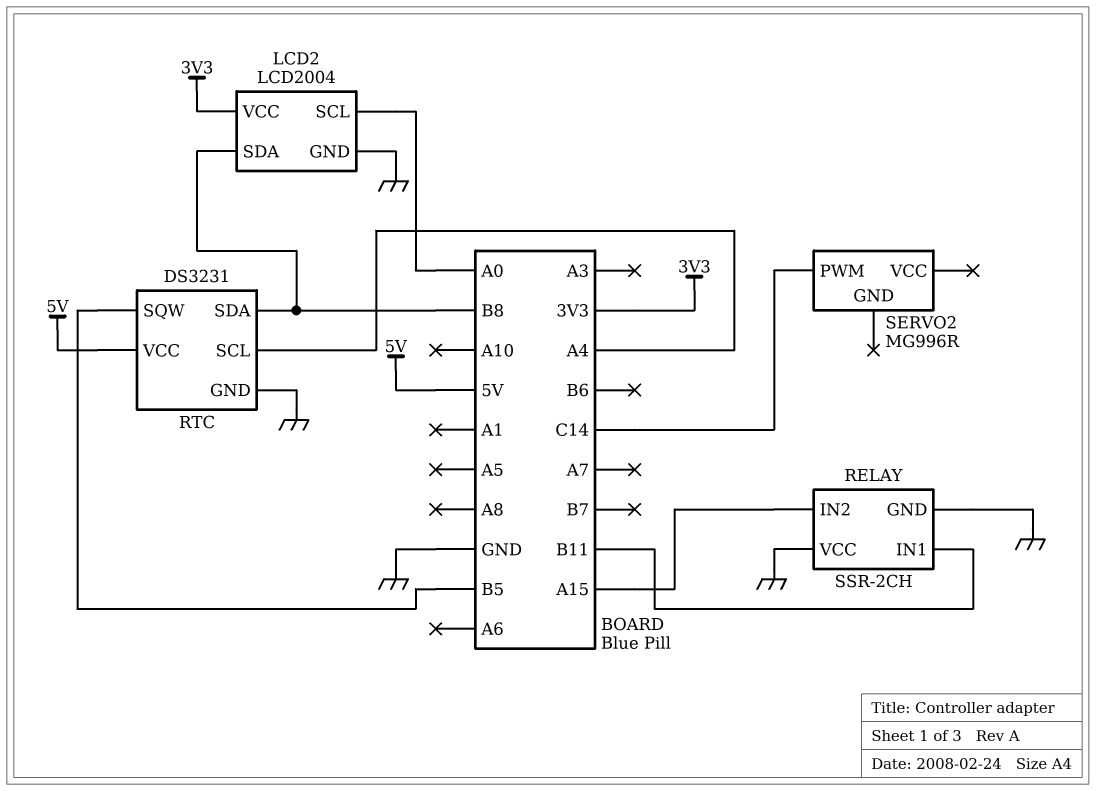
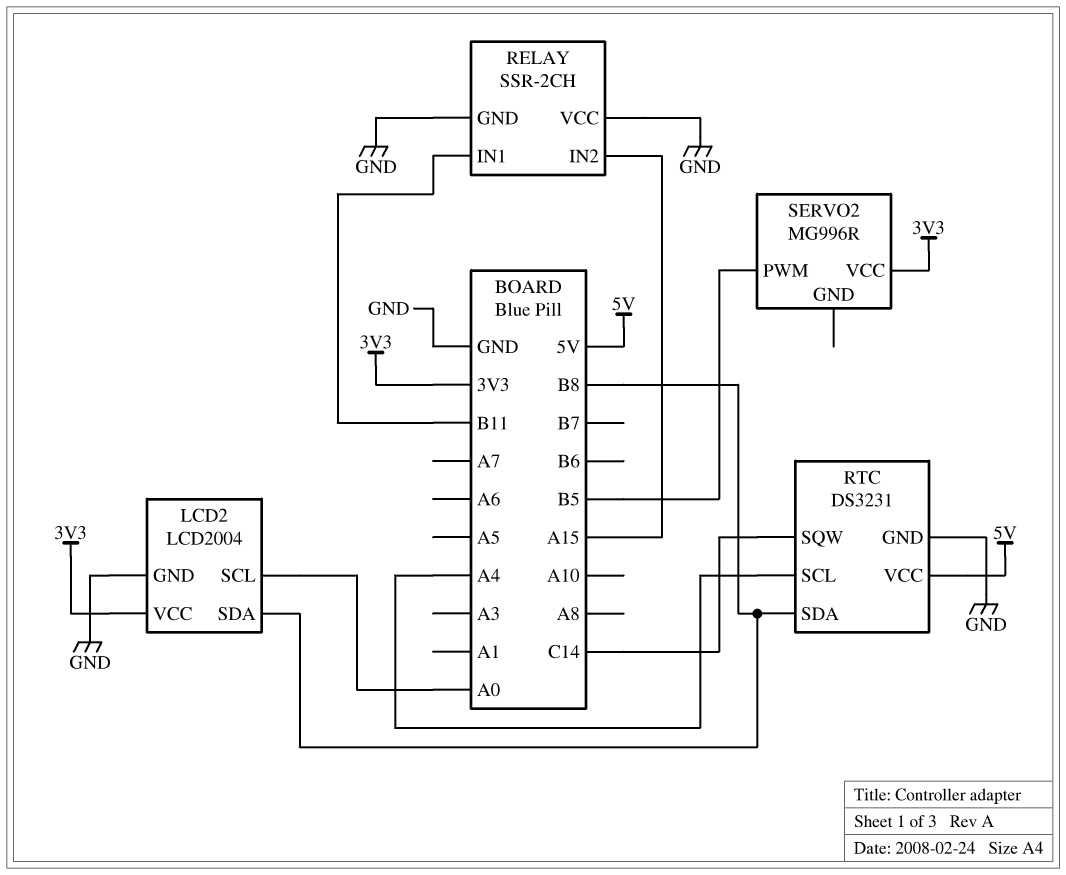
RTC pin SQW: B5 -> C14
SERVO2 pin PWM: C14 -> B5
SERVO2 pin VCC: none -> 3V3

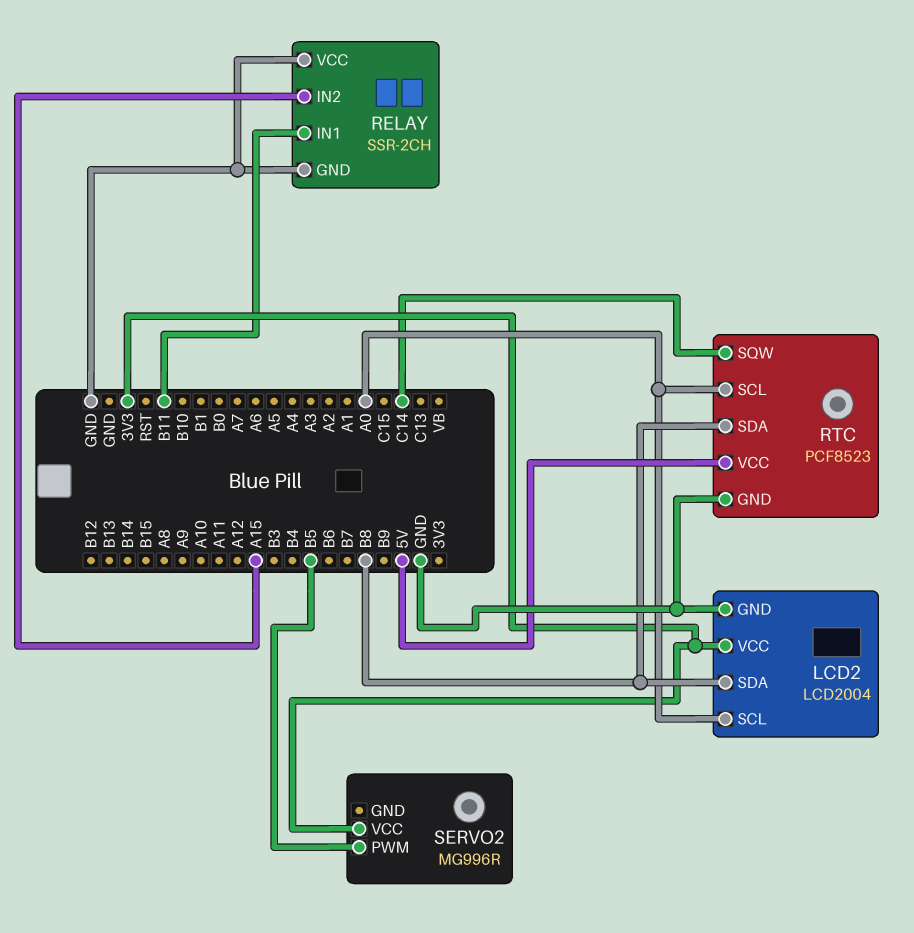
RTC: DS3231 -> PCF8523
RTC pin SCL: A4 -> A0

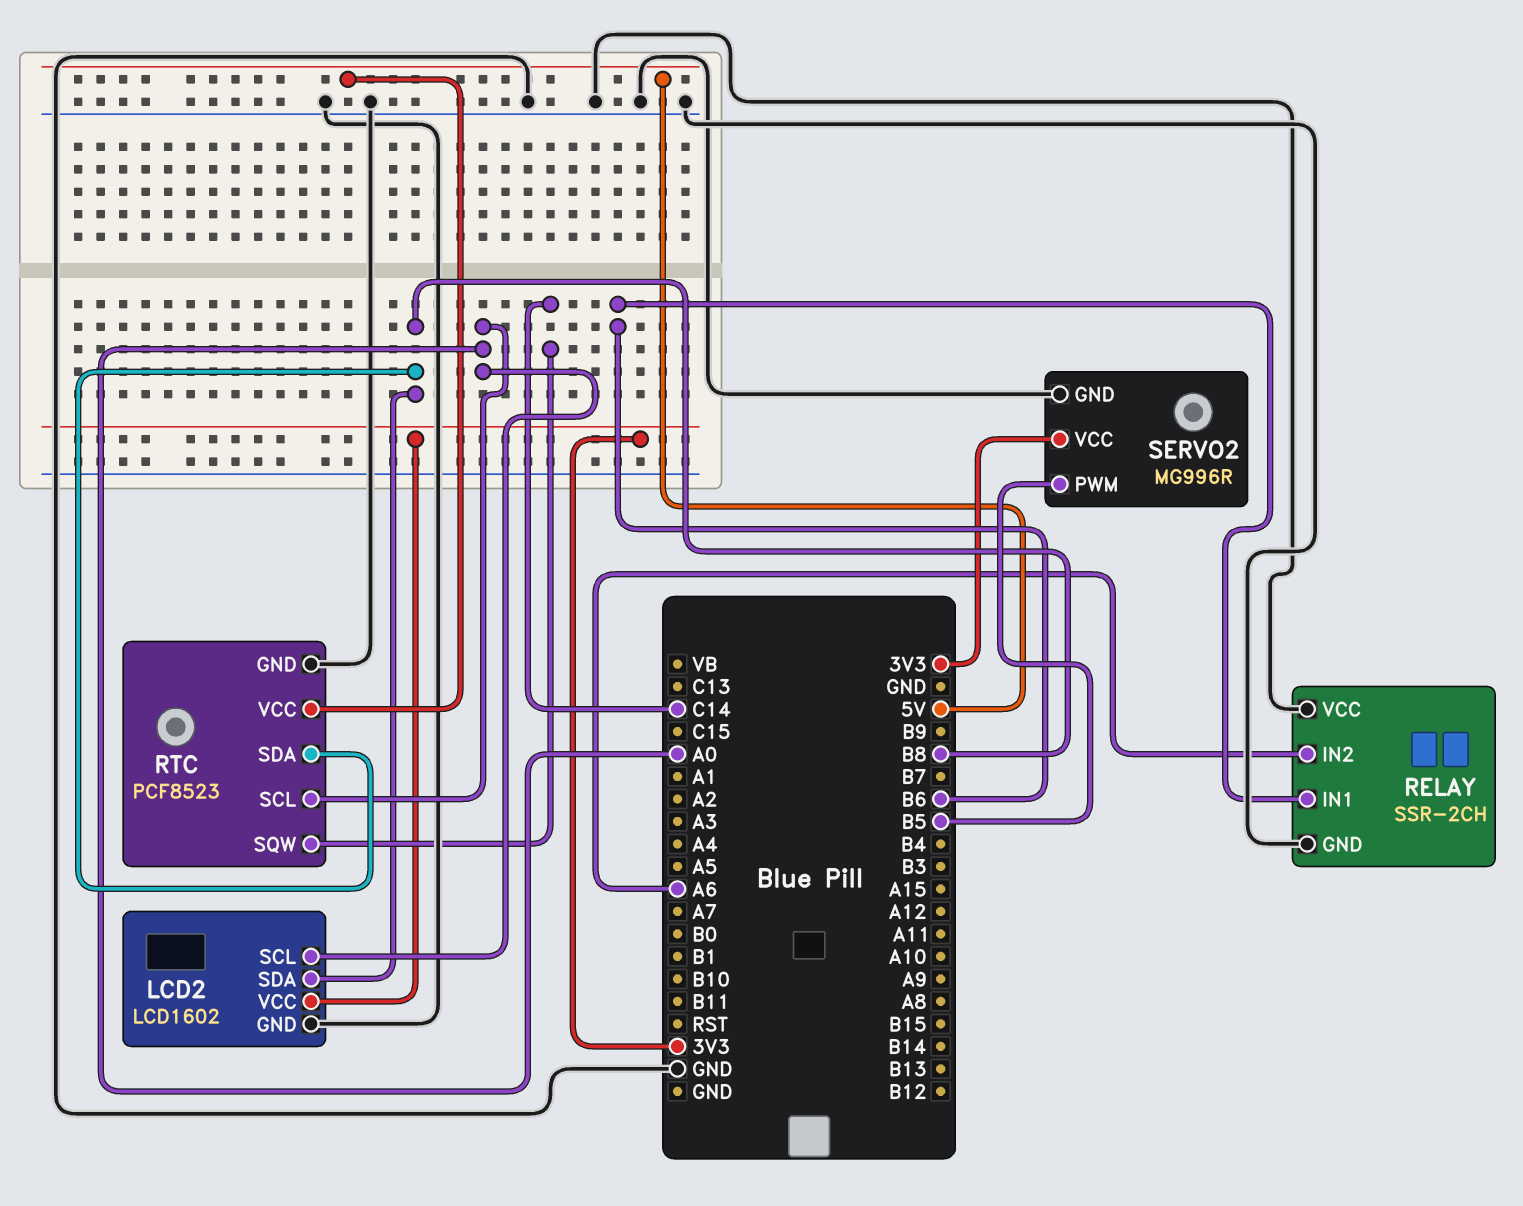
LCD2: LCD2004 -> LCD1602
RELAY pin IN1: B11 -> B6
RELAY pin IN2: A15 -> A6
SERVO2 pin GND: none -> GND

